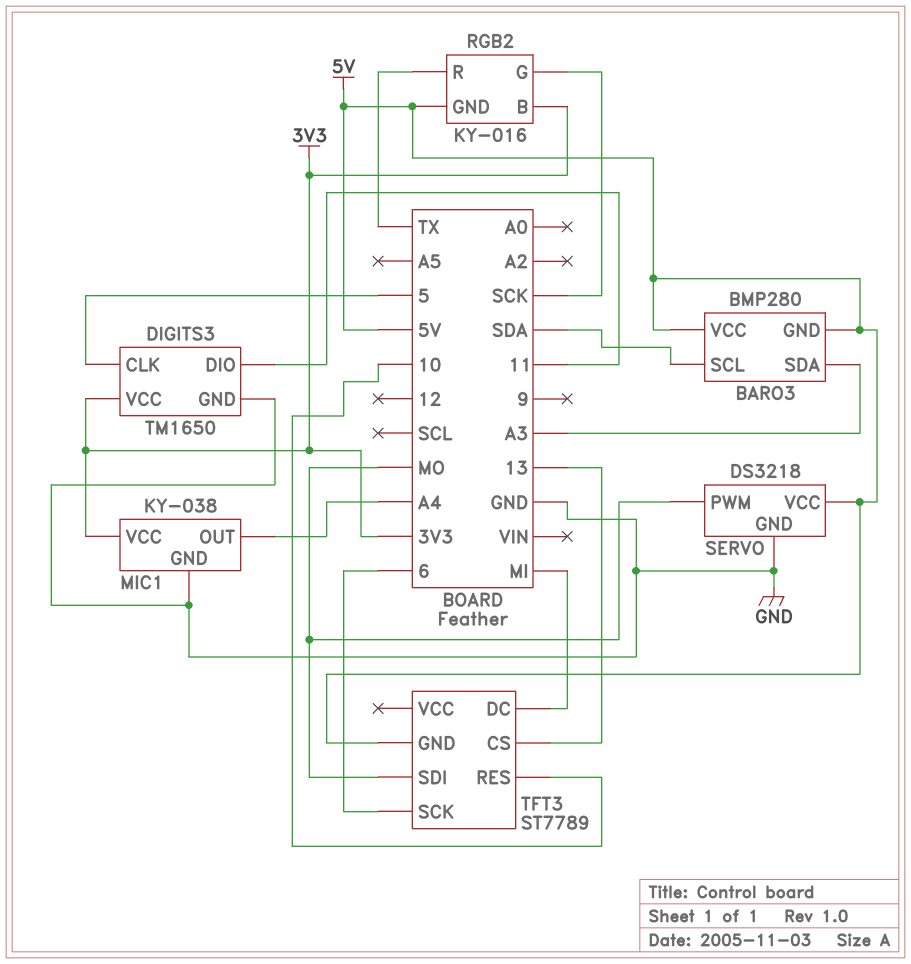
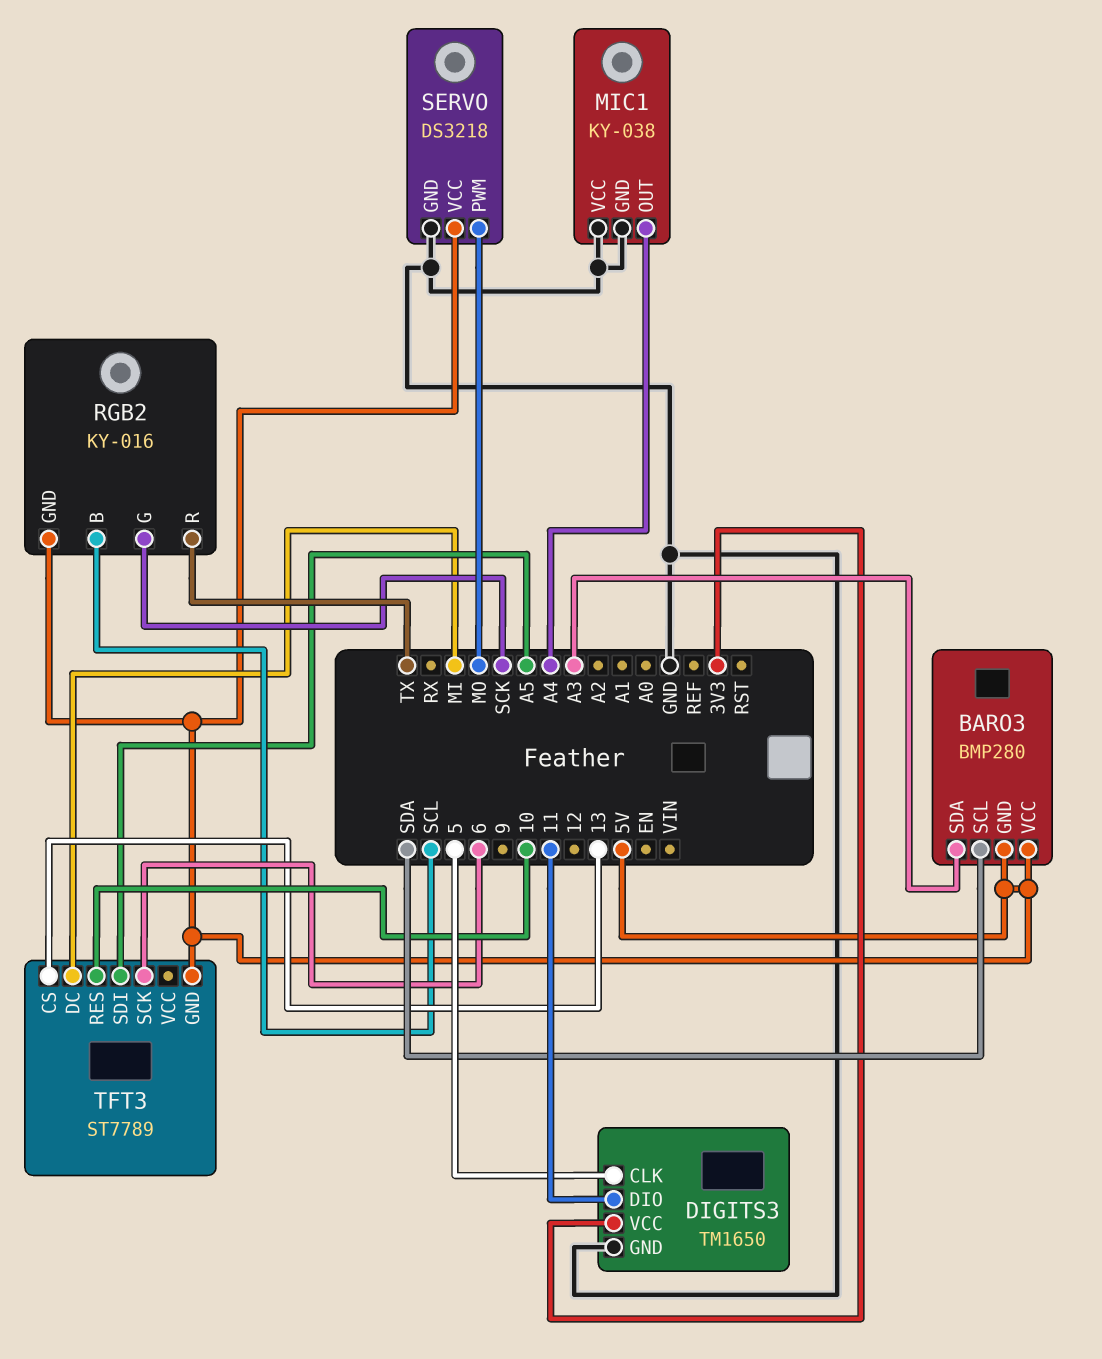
MIC1 pin VCC: 3V3 -> GND
RGB2 pin B: 3V3 -> SCL
TFT3 pin SDI: MO -> A5

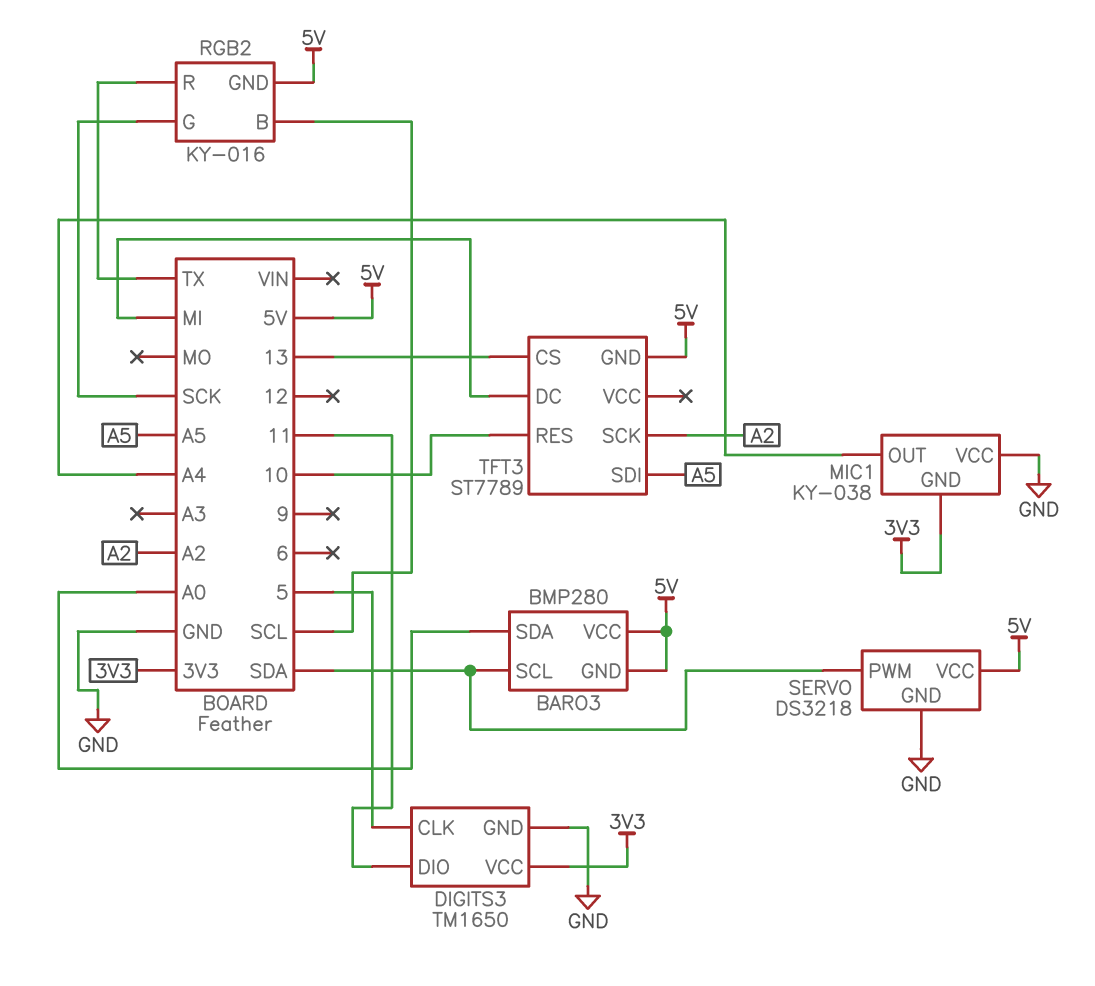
BARO3 pin SDA: A3 -> A0
MIC1 pin GND: GND -> 3V3
SERVO pin PWM: MO -> SDA
TFT3 pin SCK: 6 -> A2

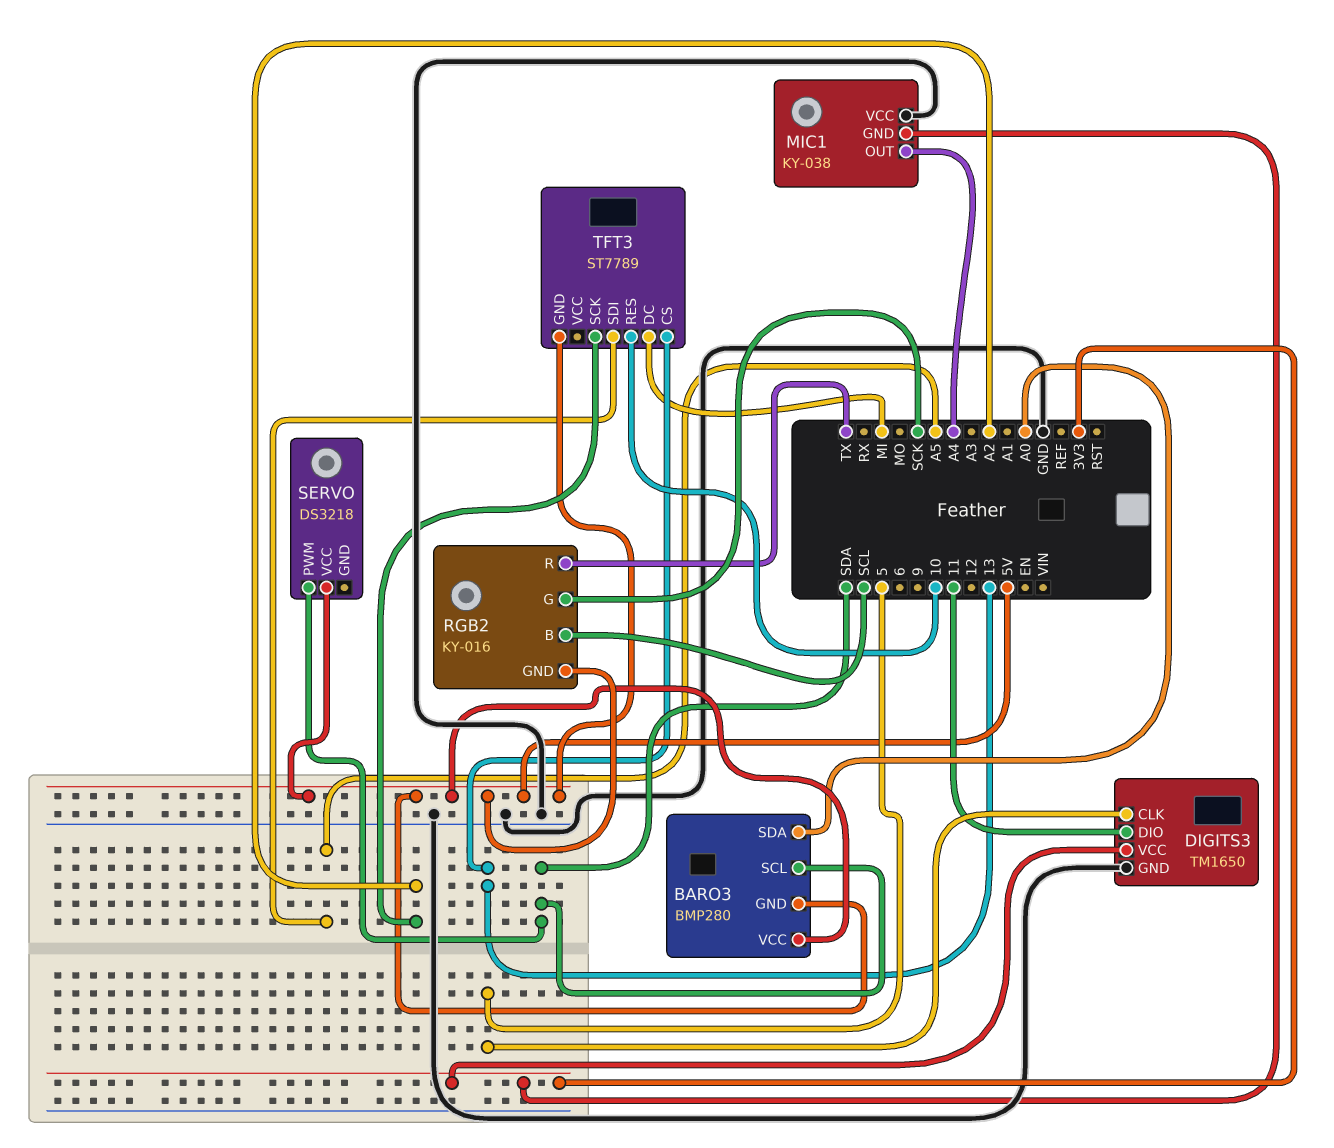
SERVO pin GND: GND -> none

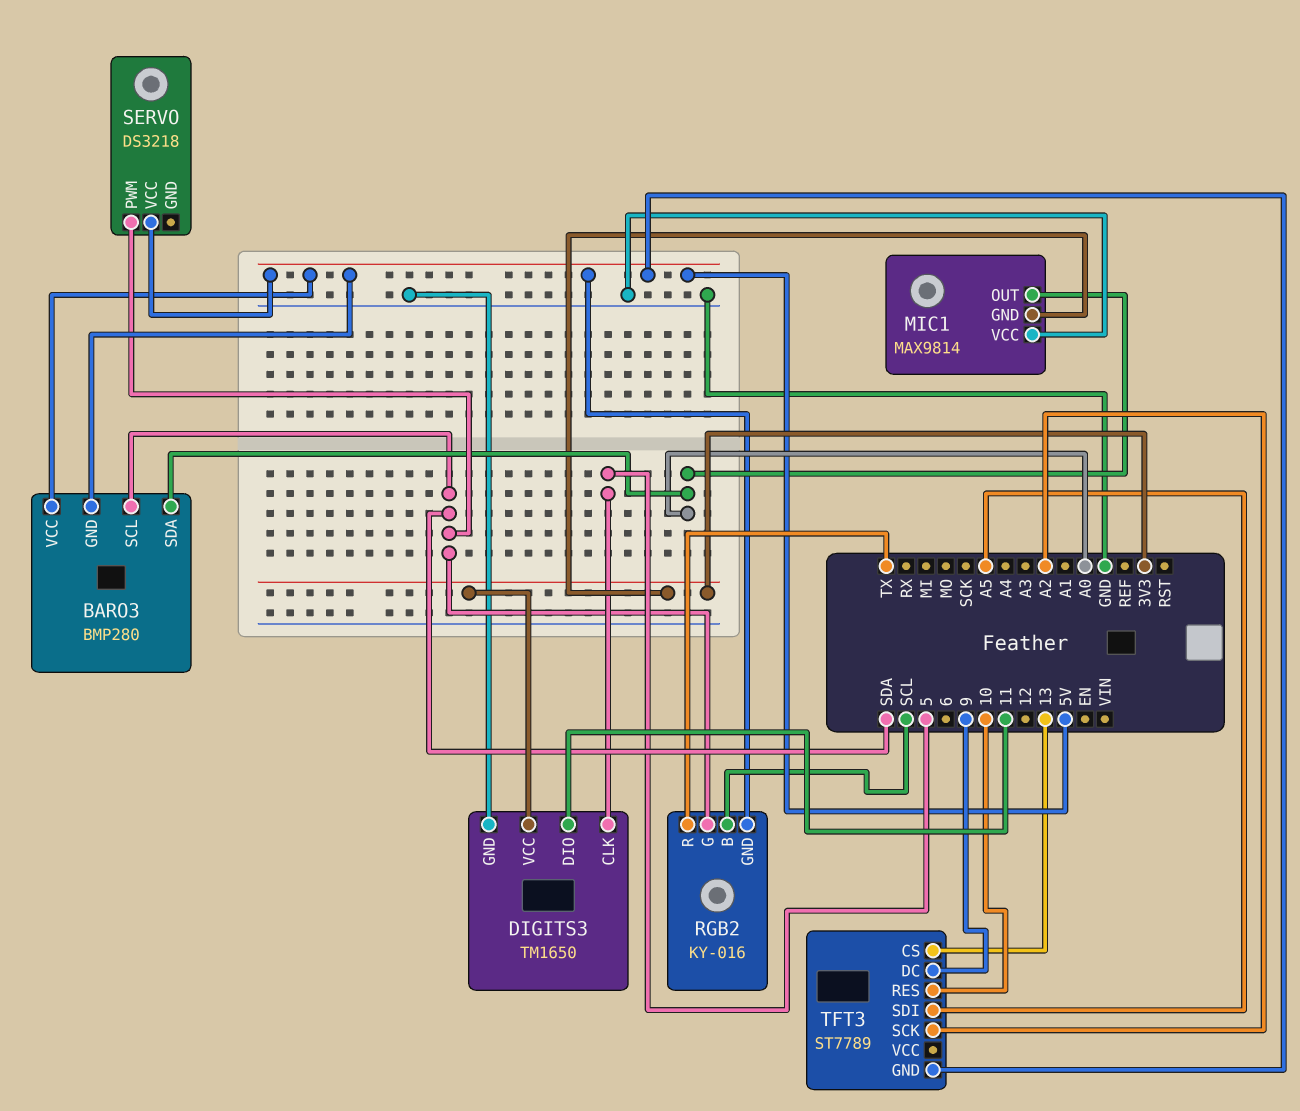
MIC1: KY-038 -> MAX9814
MIC1 pin OUT: A4 -> A0
RGB2 pin G: SCK -> SDA
TFT3 pin DC: MI -> 9

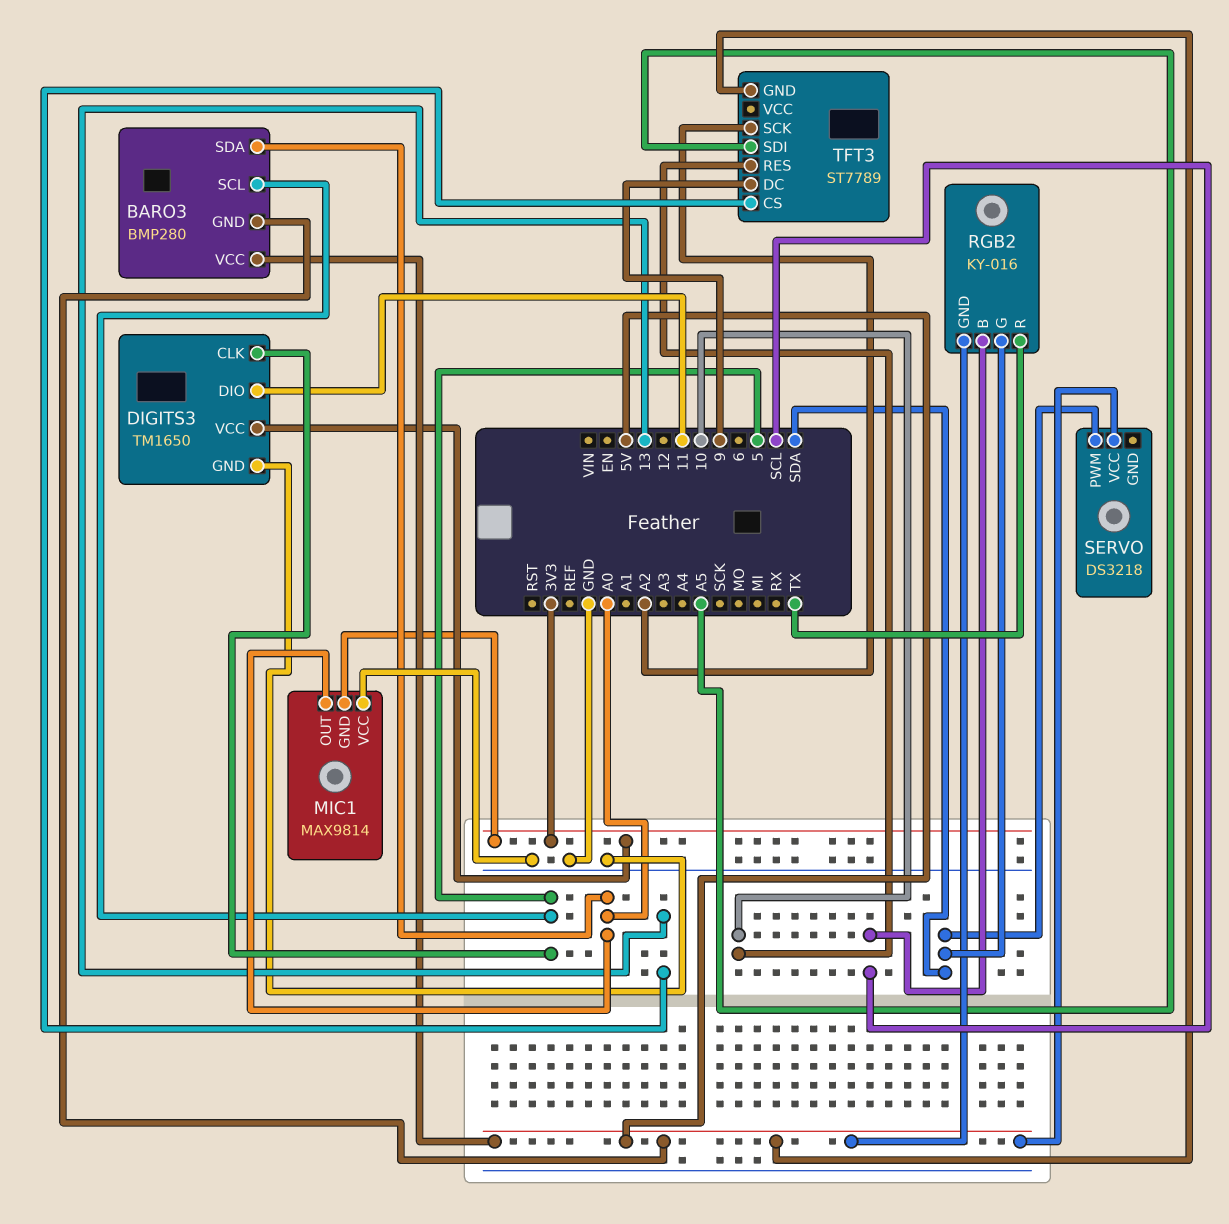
BARO3 pin SCL: SDA -> 5

